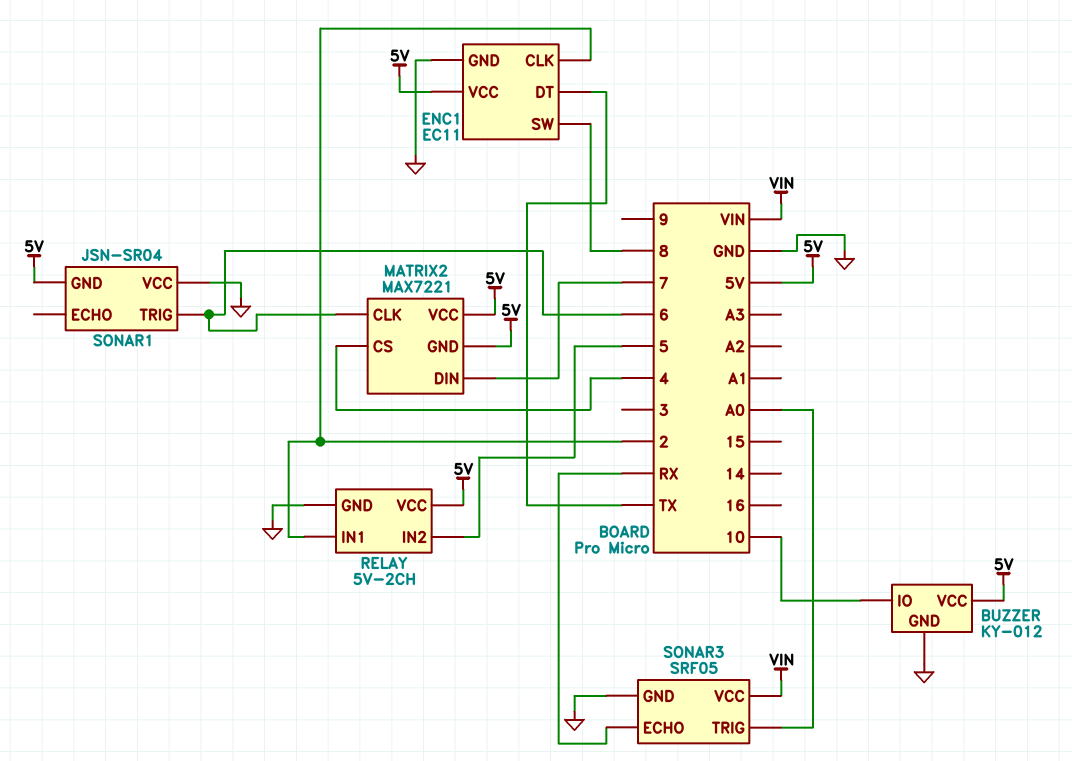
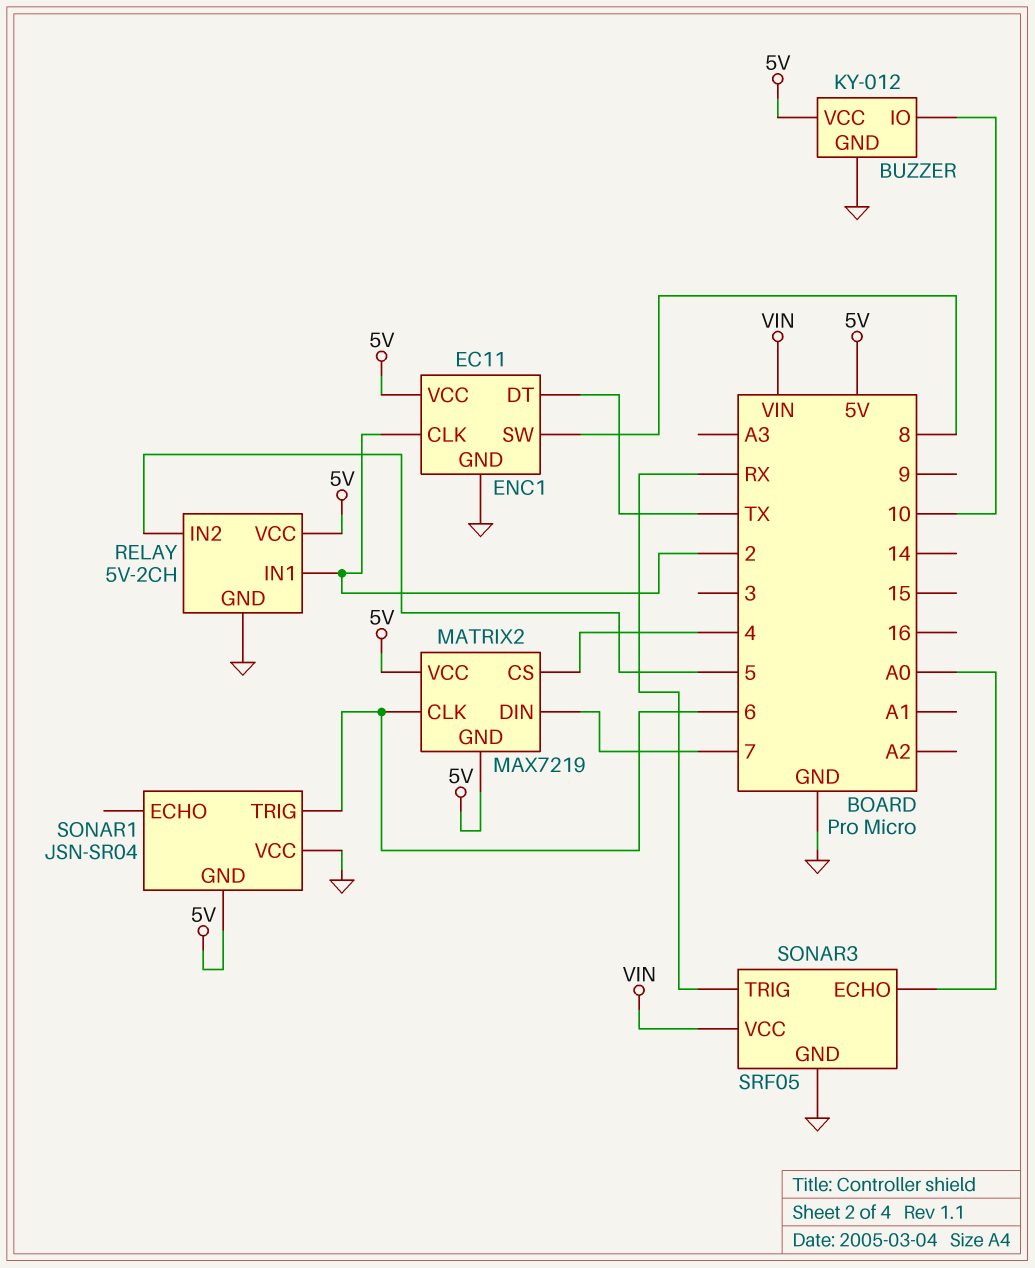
MATRIX2: MAX7221 -> MAX7219
SONAR3 pin ECHO: RX -> A0
SONAR3 pin TRIG: A0 -> RX

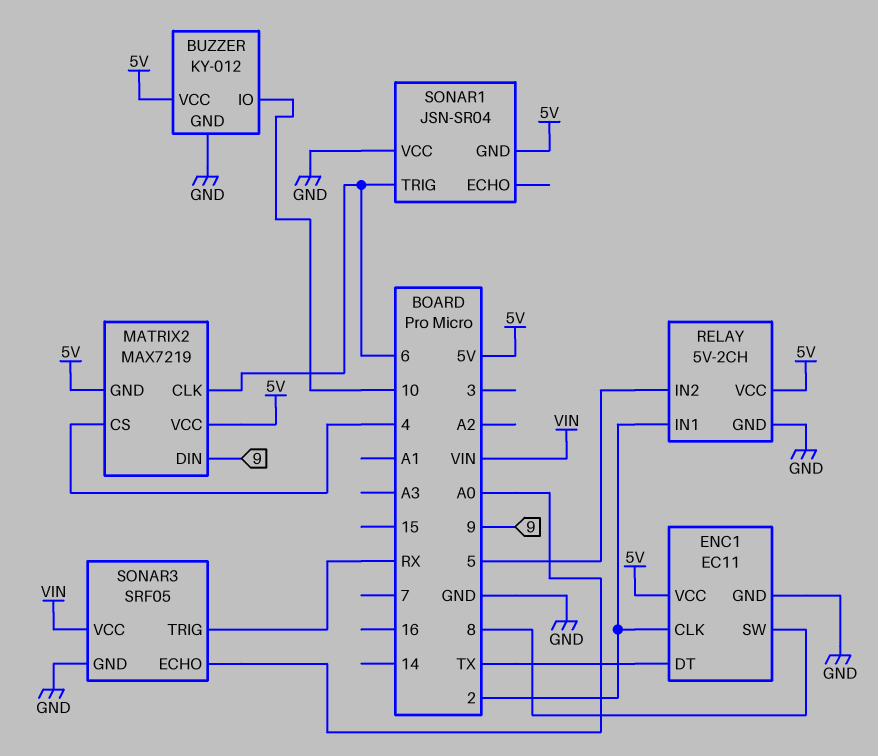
MATRIX2 pin DIN: 7 -> 9

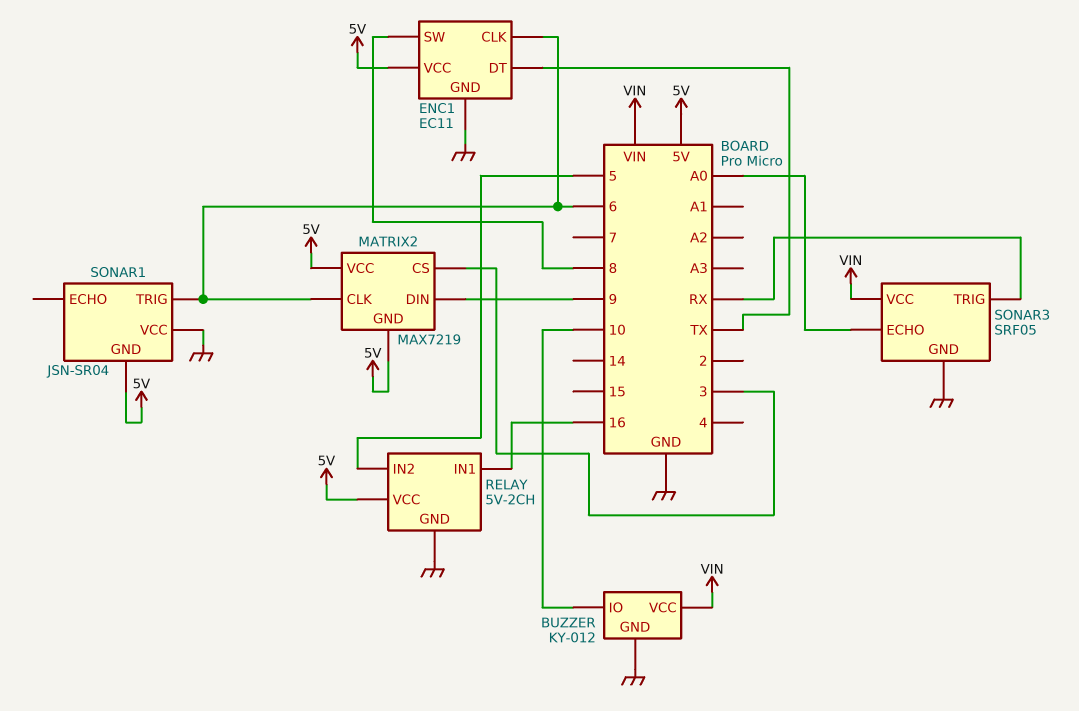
BUZZER pin VCC: 5V -> VIN
ENC1 pin CLK: 2 -> 6
MATRIX2 pin CS: 4 -> 3
RELAY pin IN1: 2 -> 16

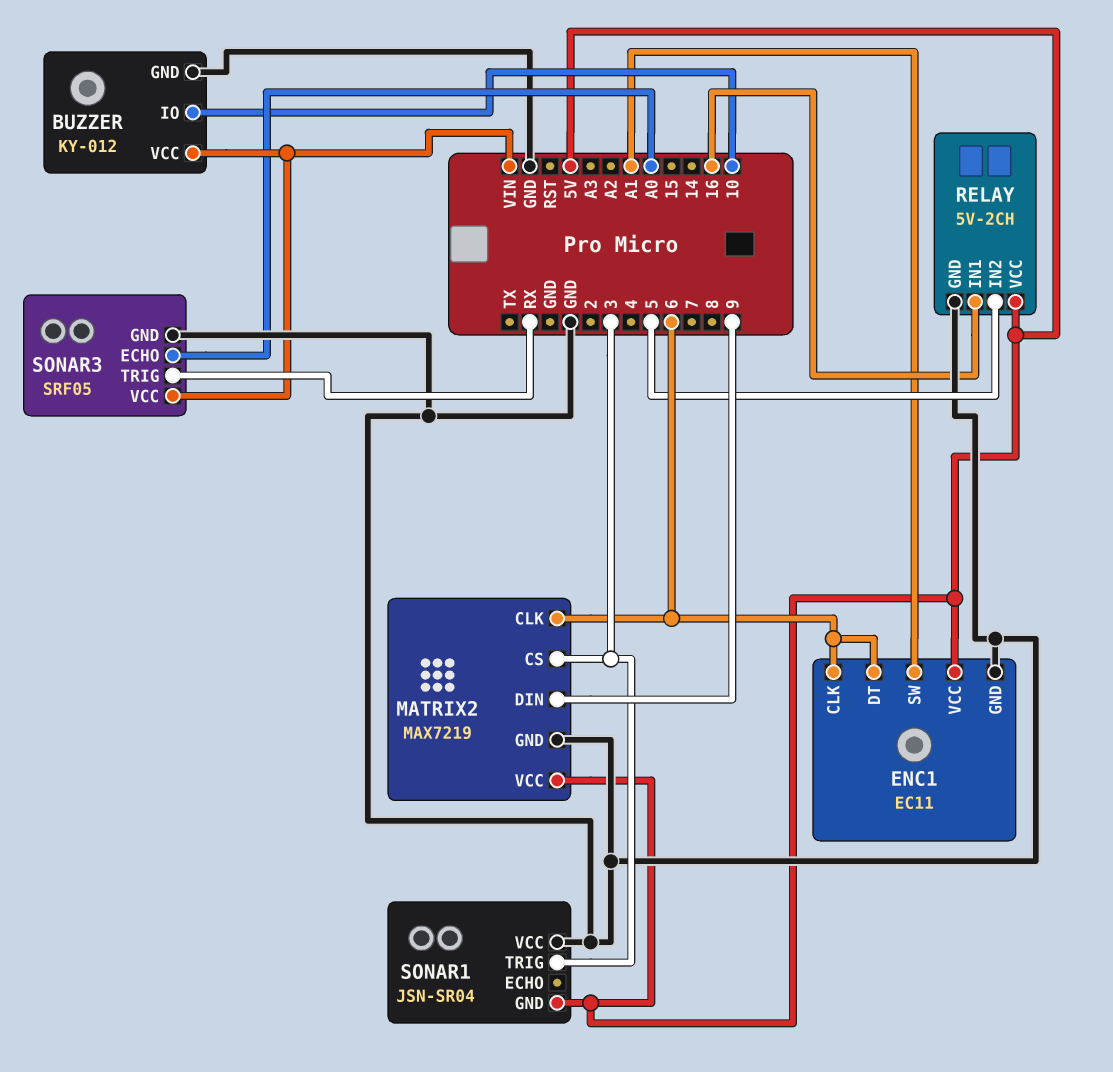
ENC1 pin DT: TX -> 6
ENC1 pin SW: 8 -> A1
MATRIX2 pin GND: 5V -> GND
SONAR1 pin TRIG: 6 -> 3

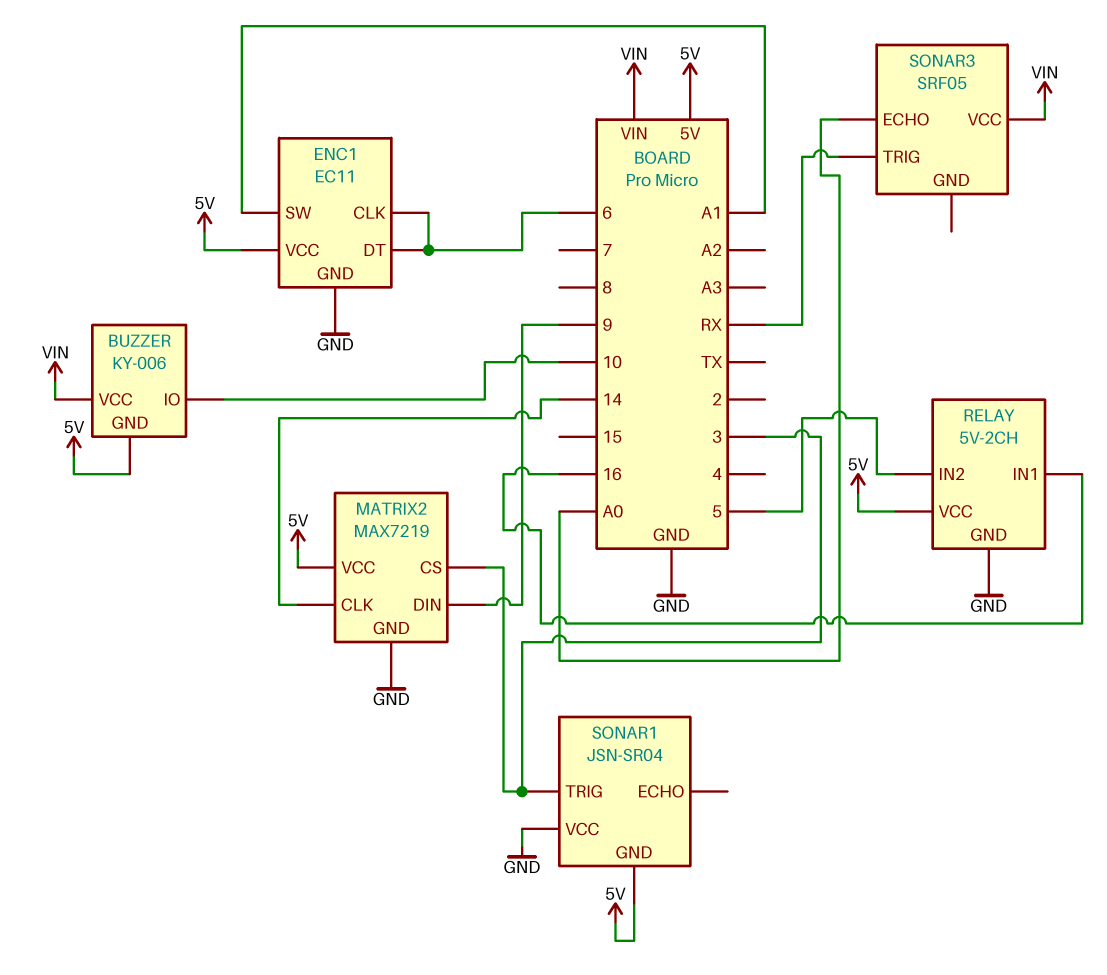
BUZZER: KY-012 -> KY-006
BUZZER pin GND: GND -> 5V
MATRIX2 pin CLK: 6 -> 14
SONAR3 pin GND: GND -> none

